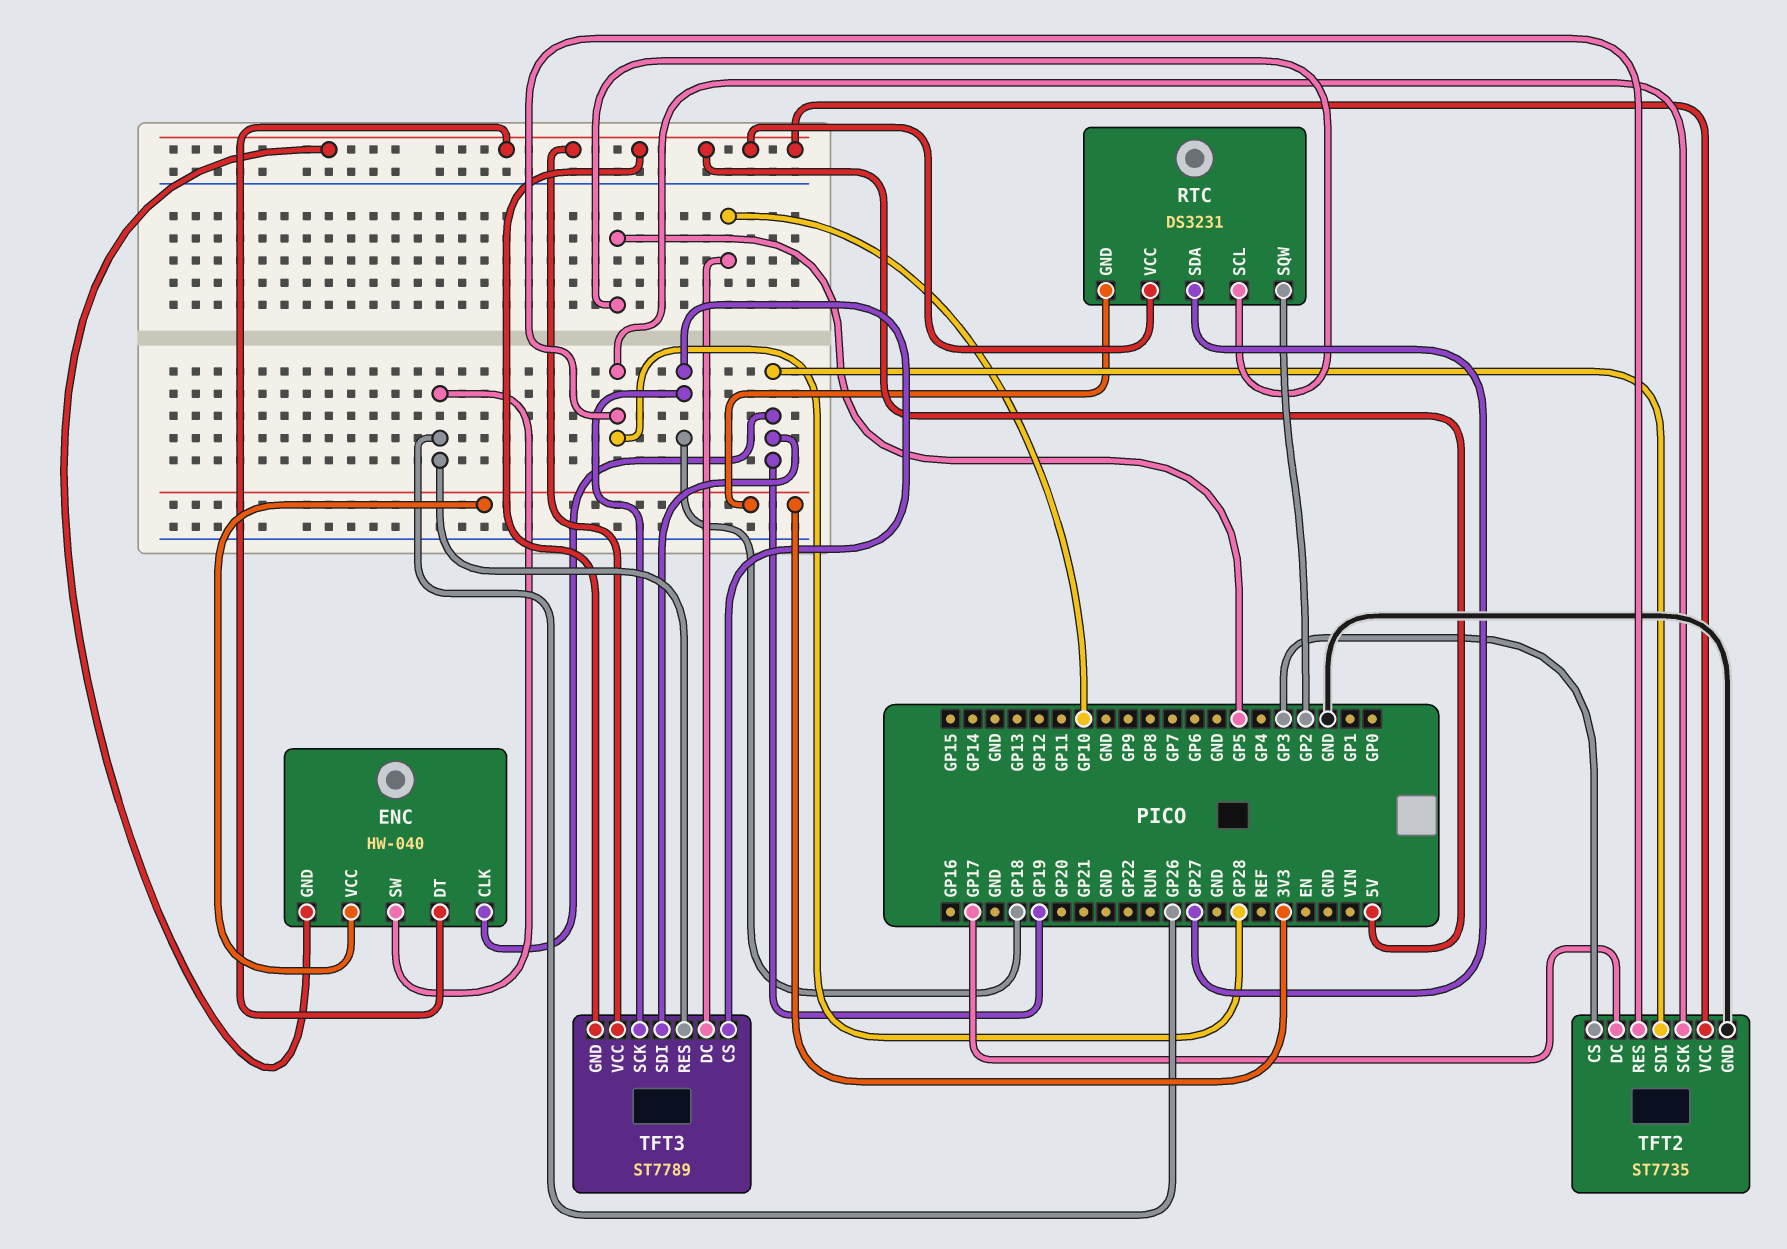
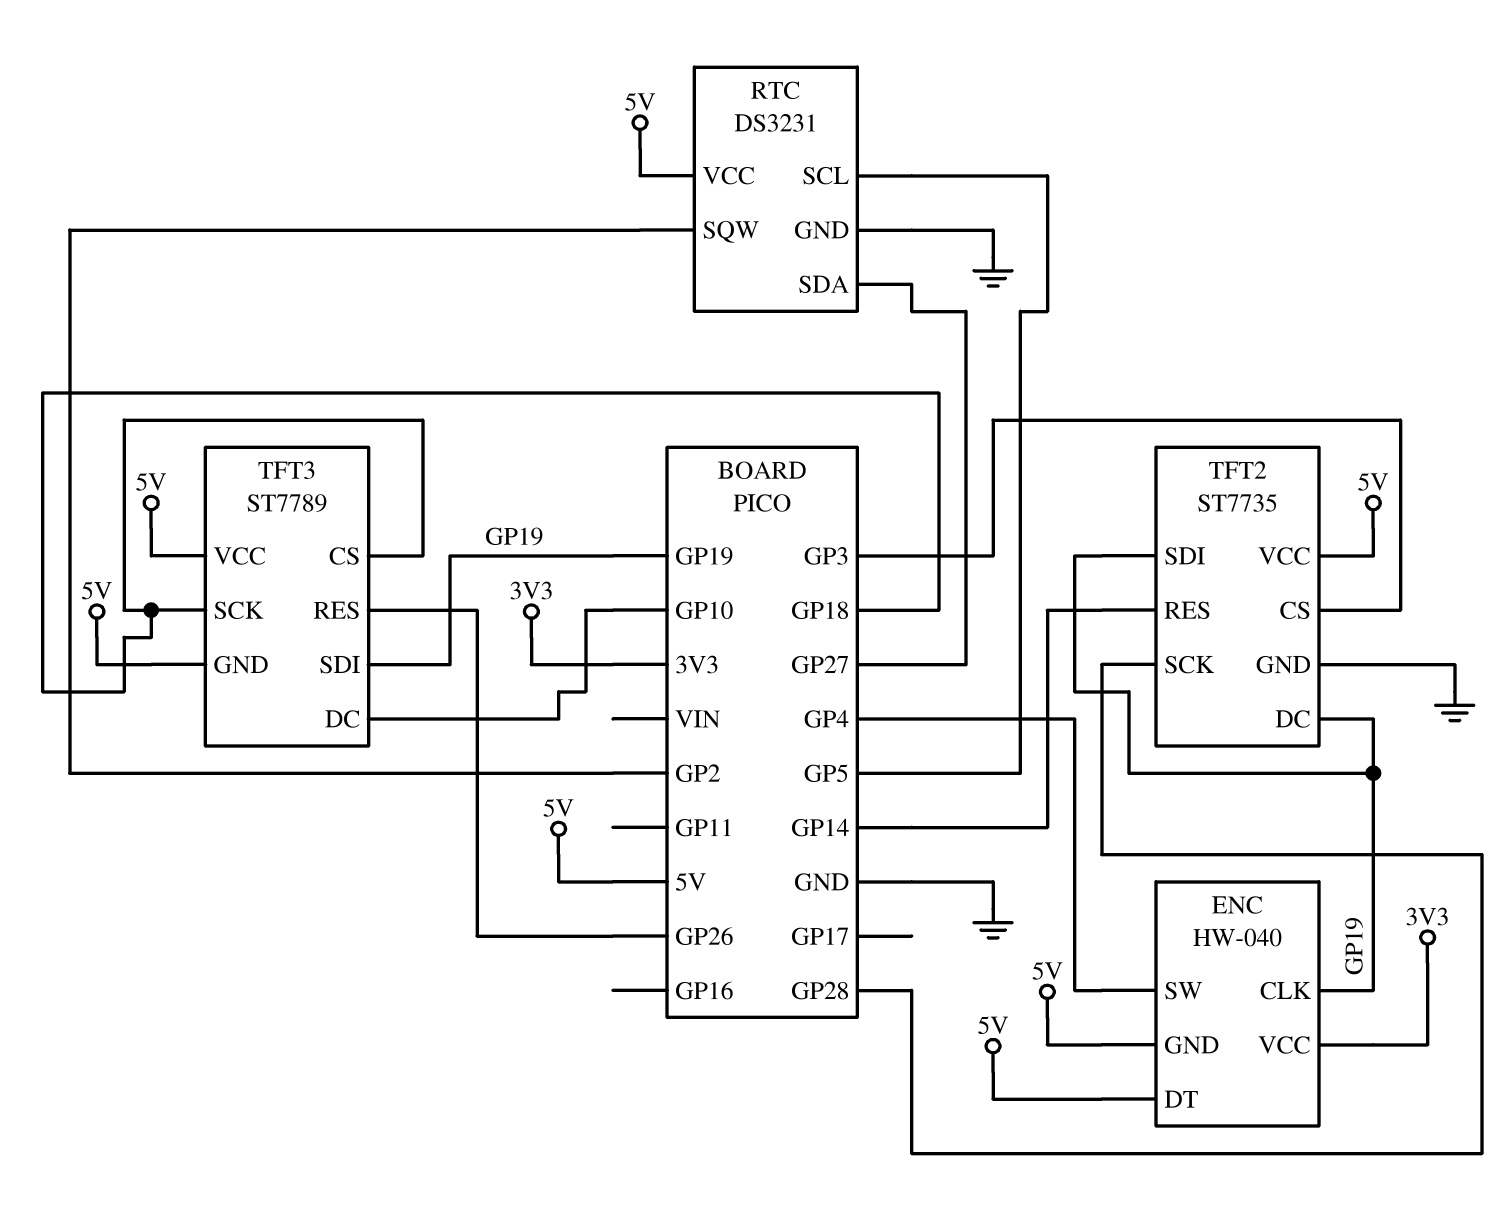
ENC pin SW: GP26 -> GP4
RTC pin GND: 3V3 -> GND
TFT2 pin DC: GP17 -> GP19
TFT2 pin RES: GP28 -> GP14

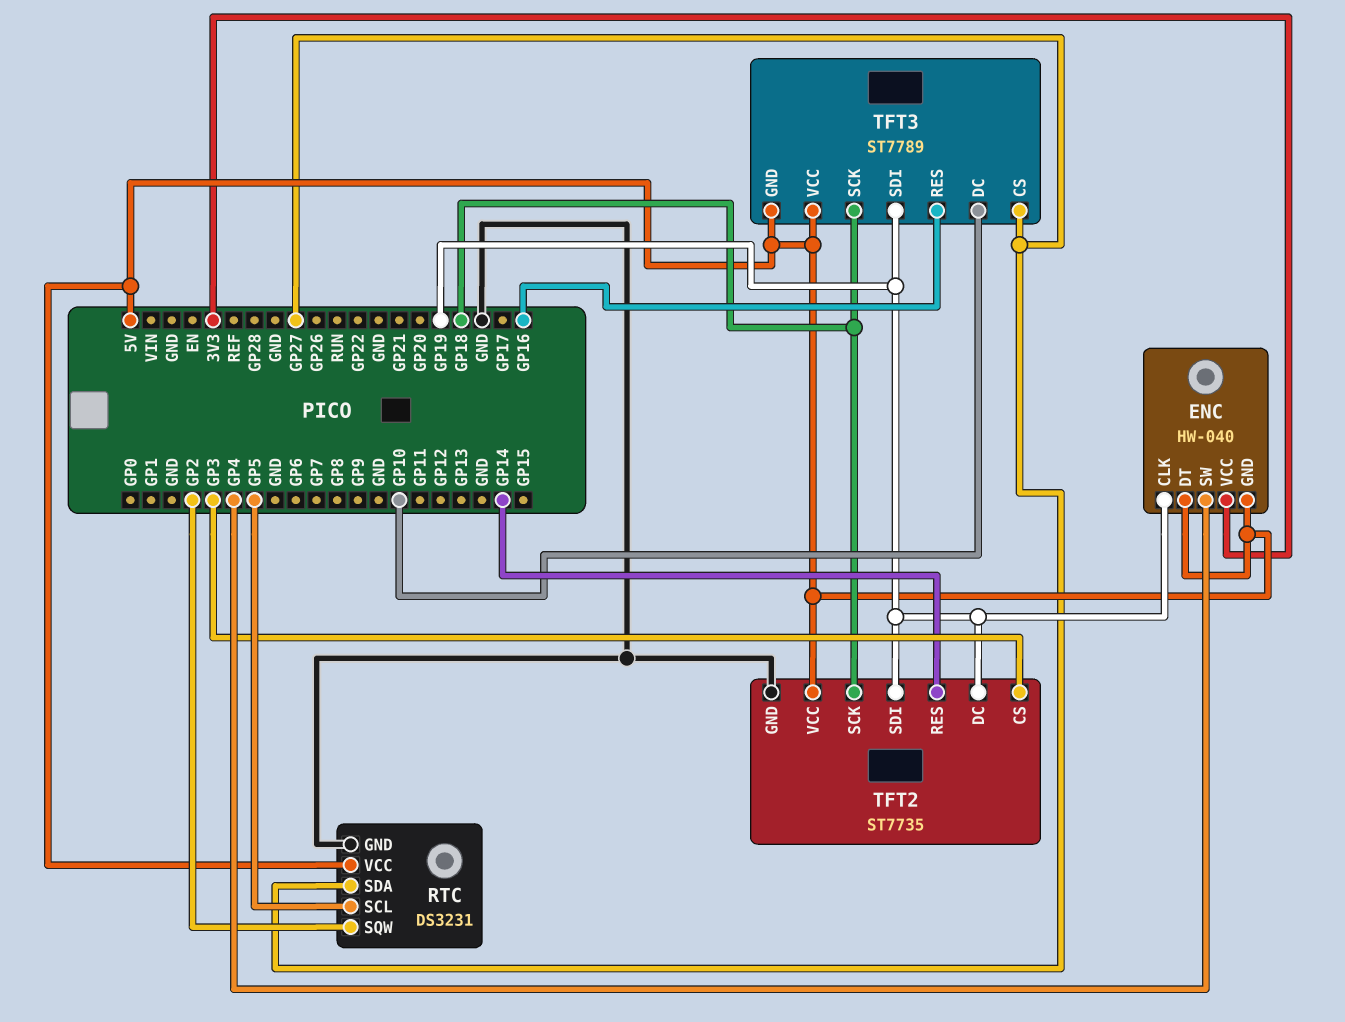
TFT2 pin SCK: GP28 -> GP18
TFT3 pin CS: GP18 -> GP27
TFT3 pin RES: GP26 -> GP16

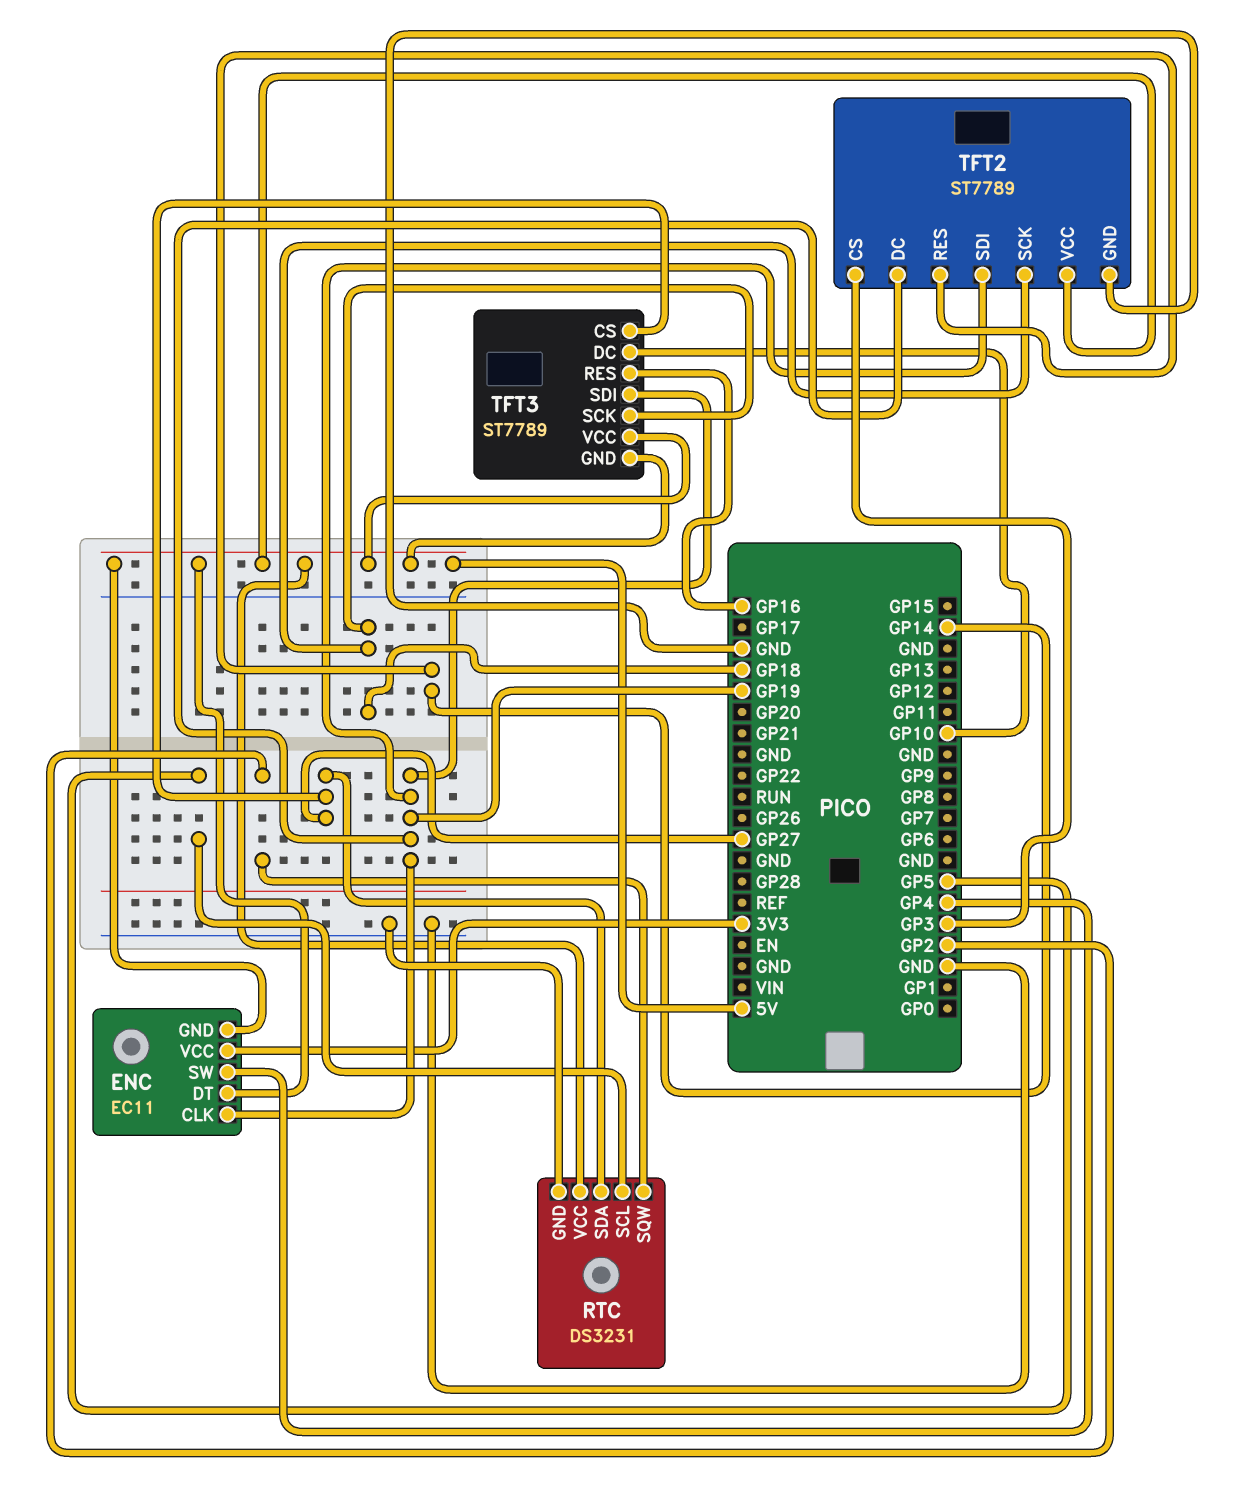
ENC: HW-040 -> EC11
TFT2: ST7735 -> ST7789

